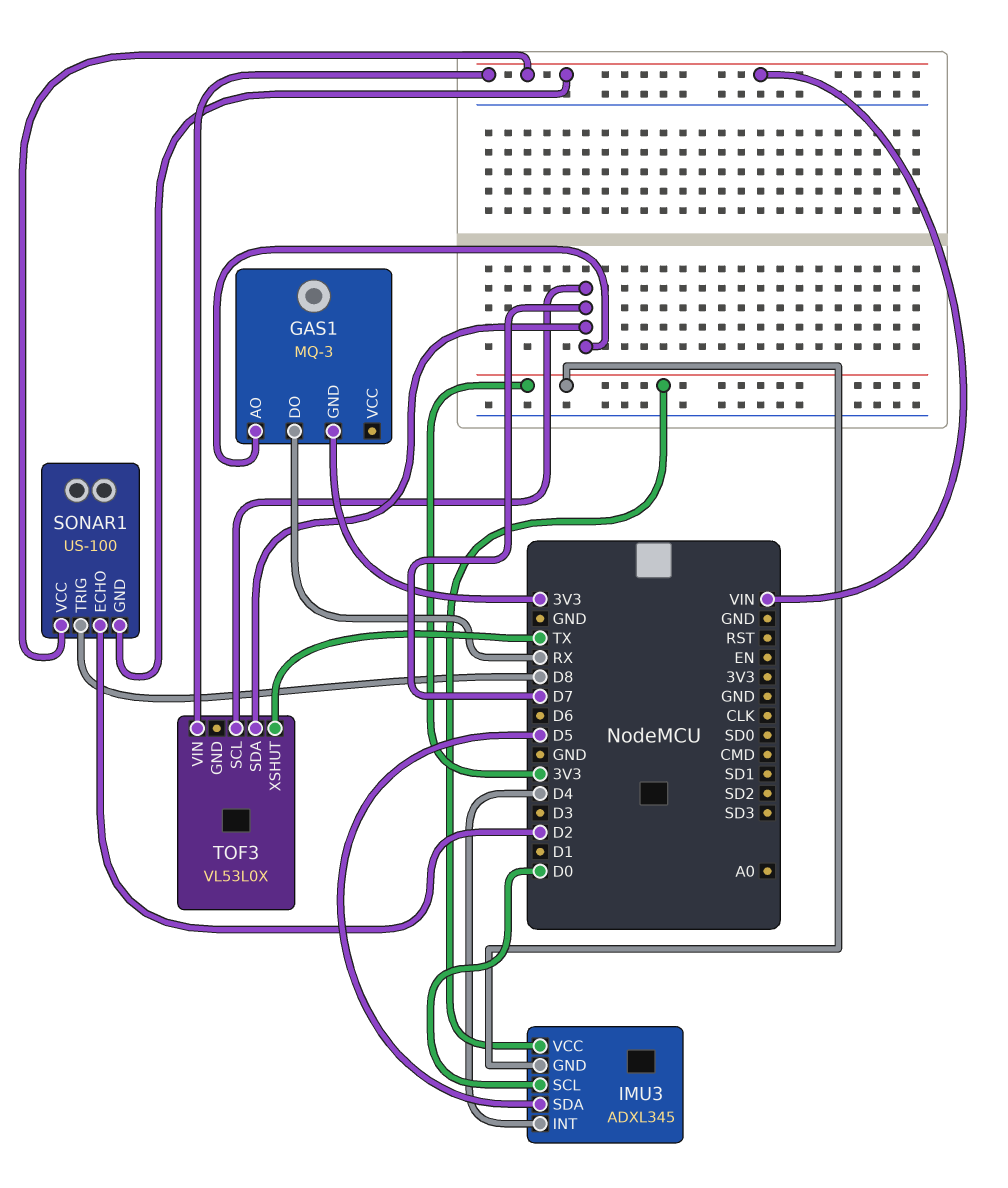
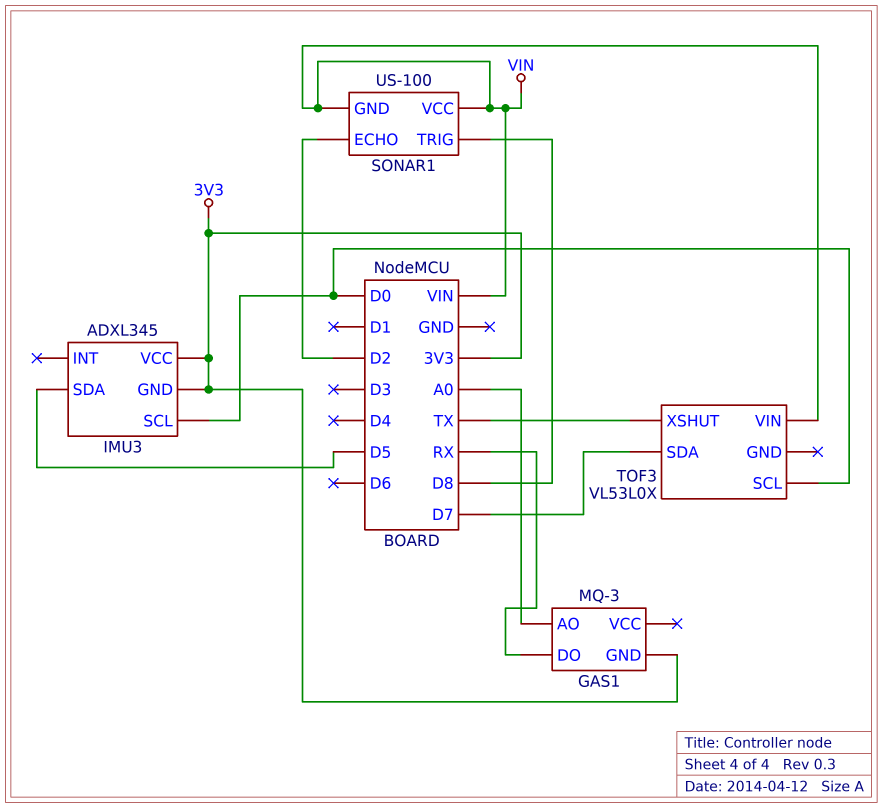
GAS1 pin AO: D7 -> A0
IMU3 pin INT: D4 -> none
TOF3 pin SCL: D7 -> D0

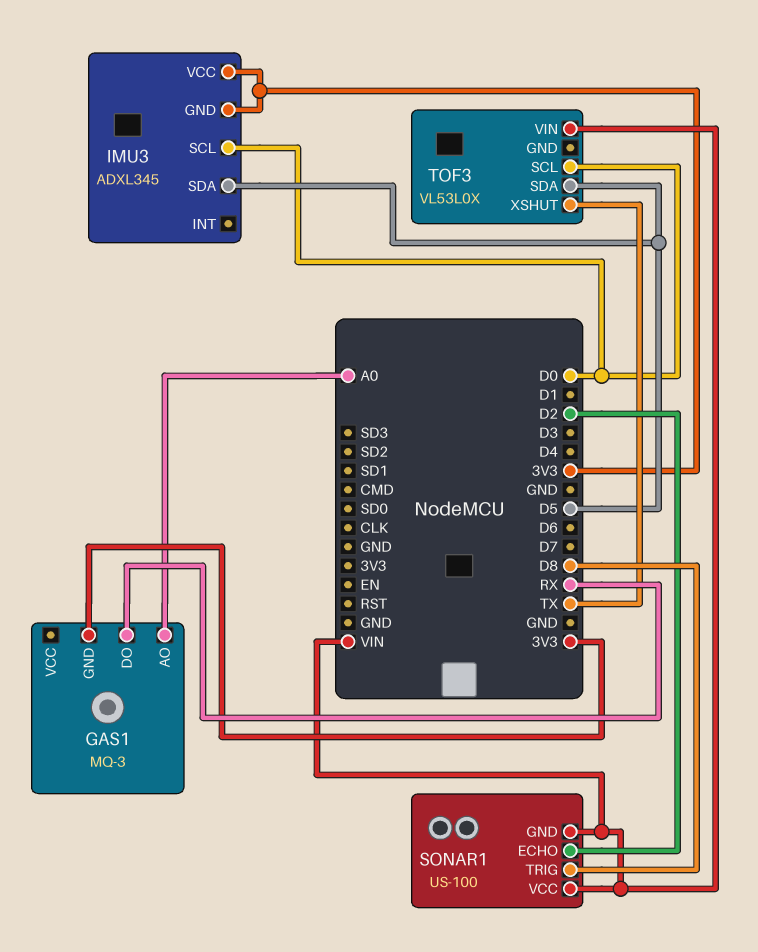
TOF3 pin SDA: D7 -> D5

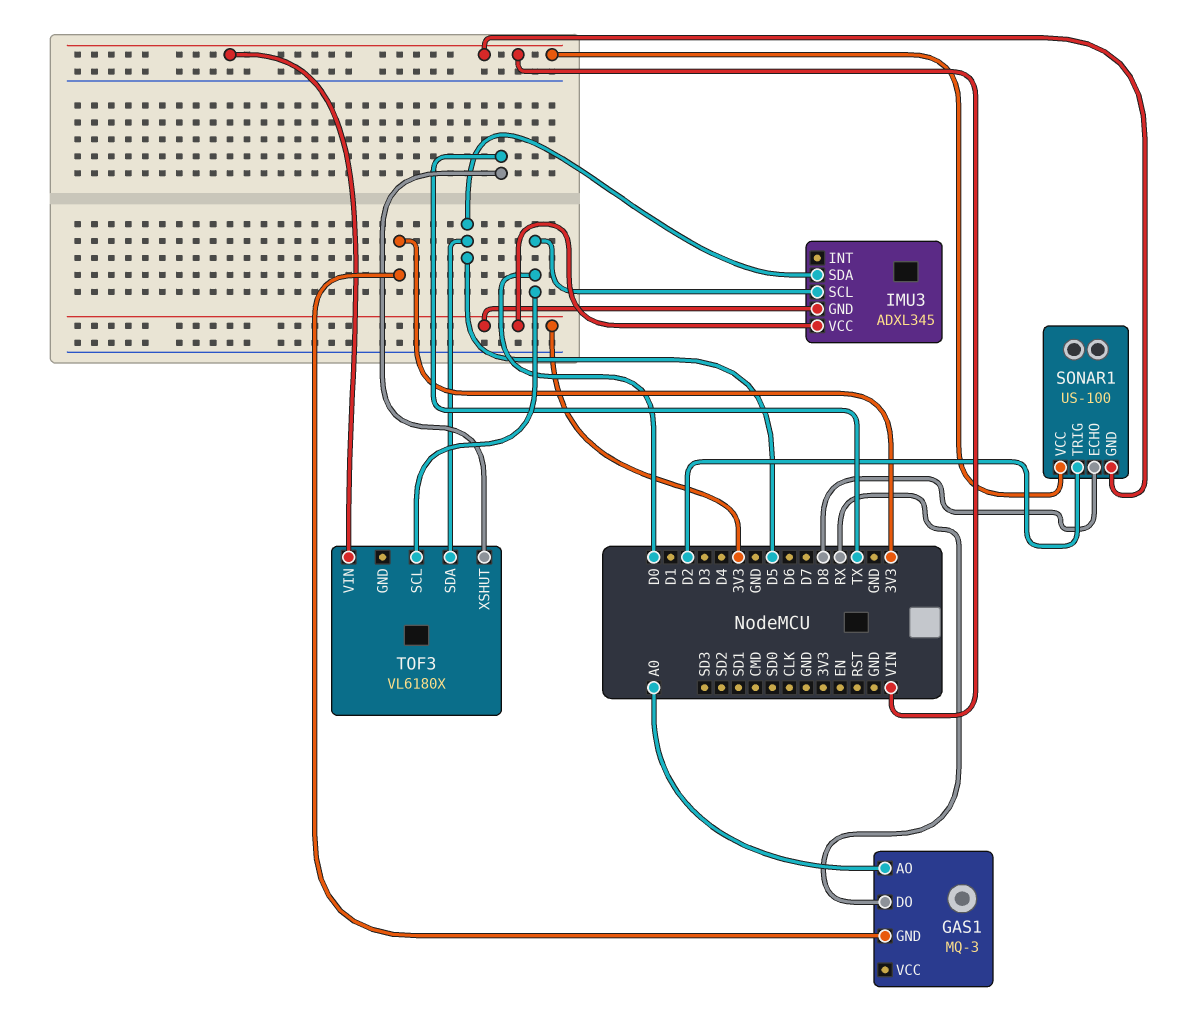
SONAR1 pin ECHO: D2 -> D8
SONAR1 pin TRIG: D8 -> D2
TOF3: VL53L0X -> VL6180X

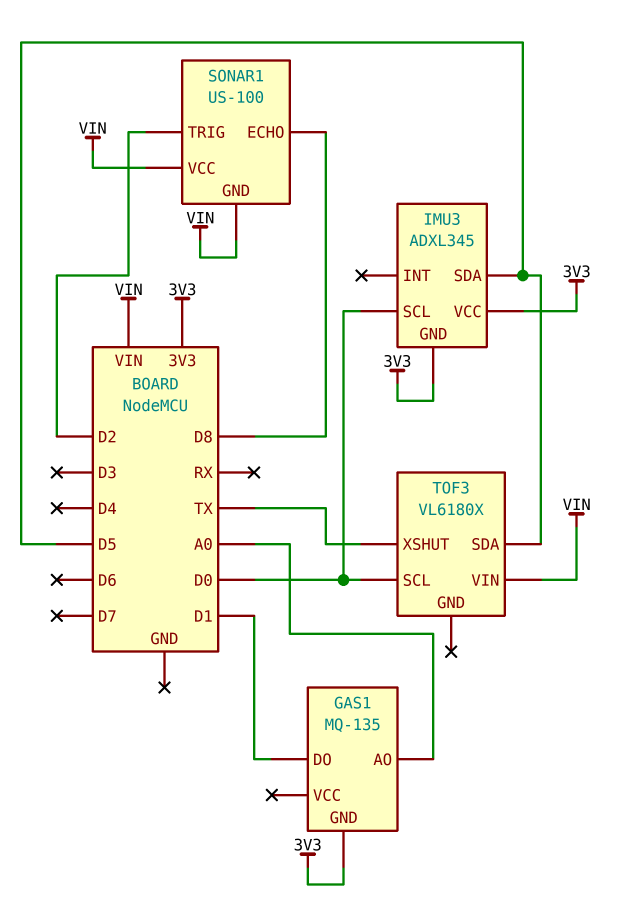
GAS1: MQ-3 -> MQ-135
GAS1 pin DO: RX -> D1

